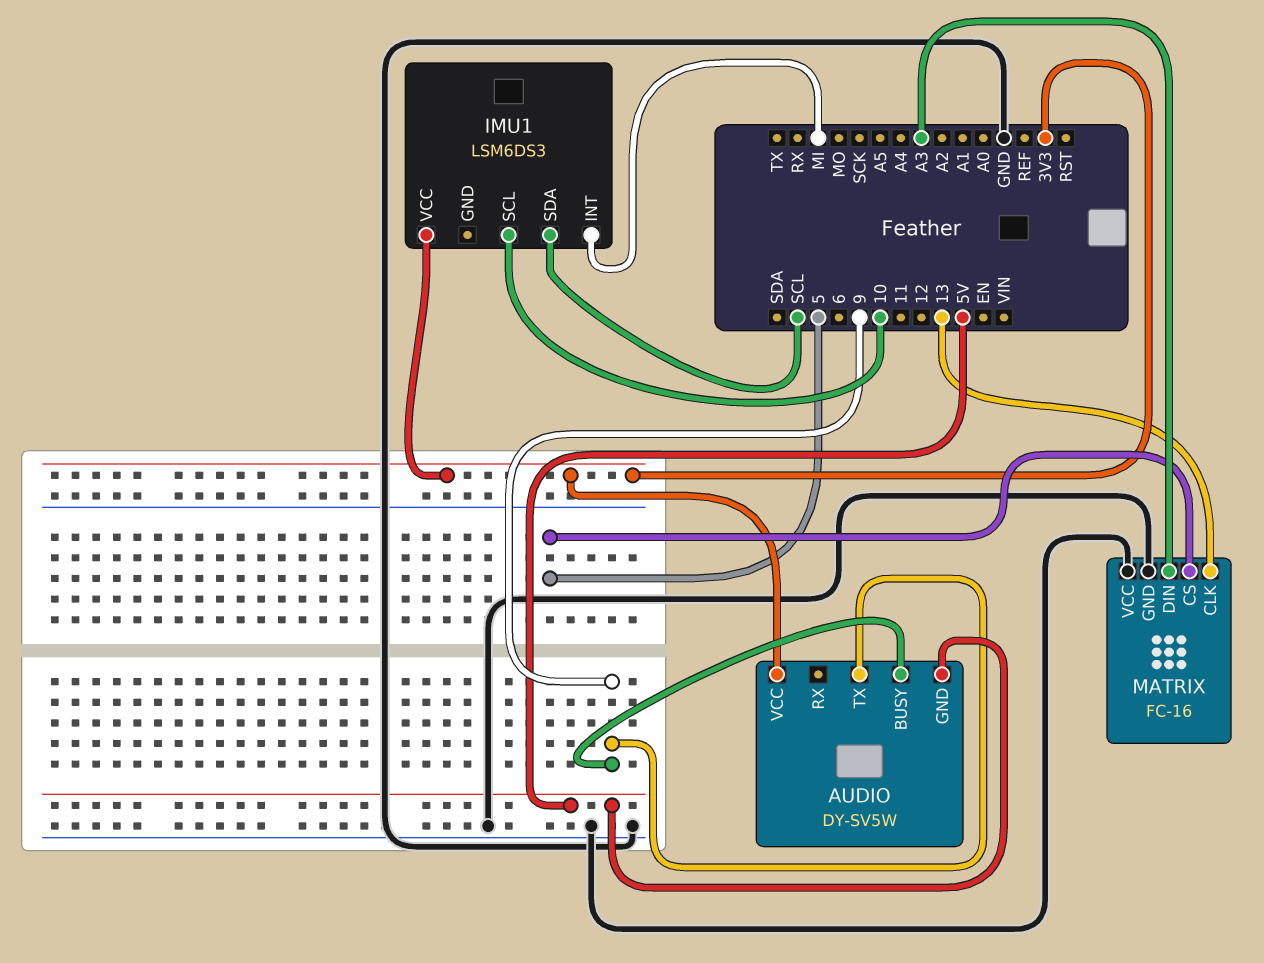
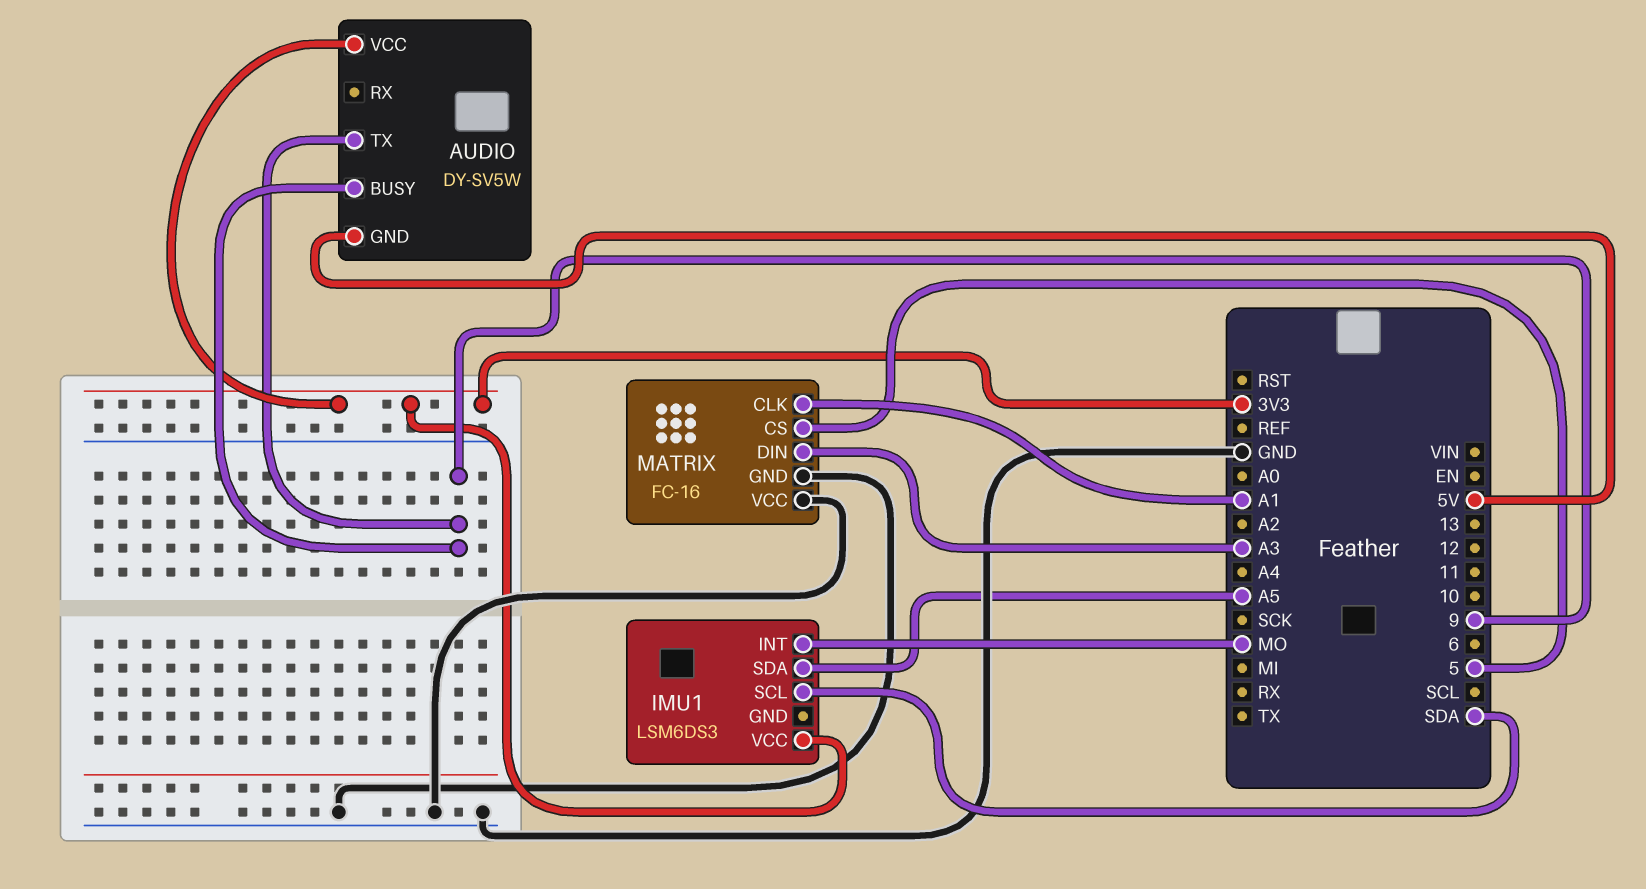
IMU1 pin INT: MI -> MO
IMU1 pin SCL: 10 -> SDA
IMU1 pin SDA: SCL -> A5
MATRIX pin CLK: 13 -> A1

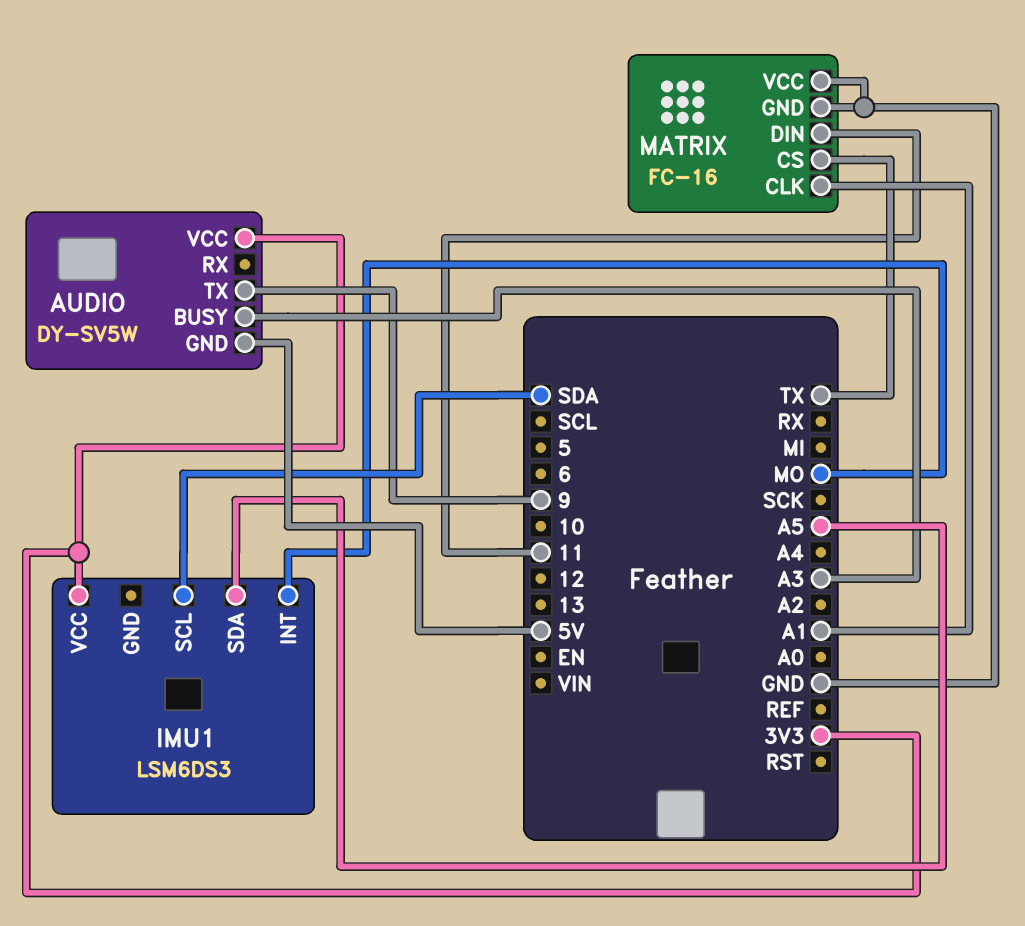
AUDIO pin BUSY: 9 -> A3
MATRIX pin CS: 5 -> TX
MATRIX pin DIN: A3 -> 11

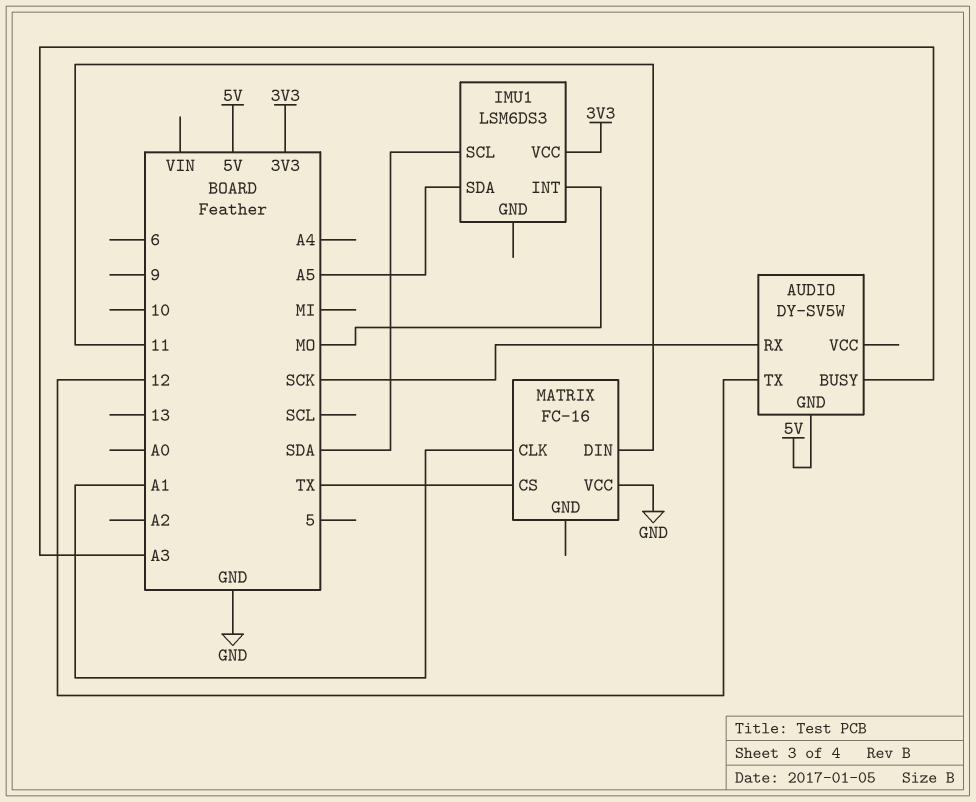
AUDIO pin RX: none -> SCK
AUDIO pin TX: 9 -> 12
AUDIO pin VCC: 3V3 -> none
MATRIX pin GND: GND -> none

